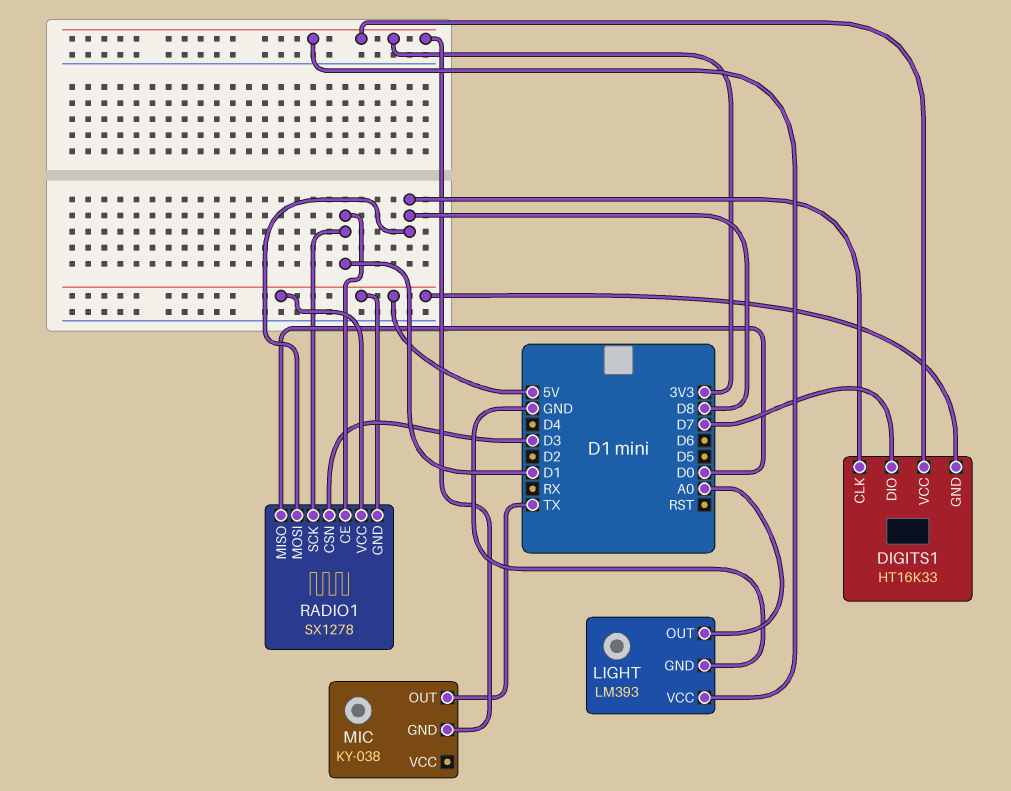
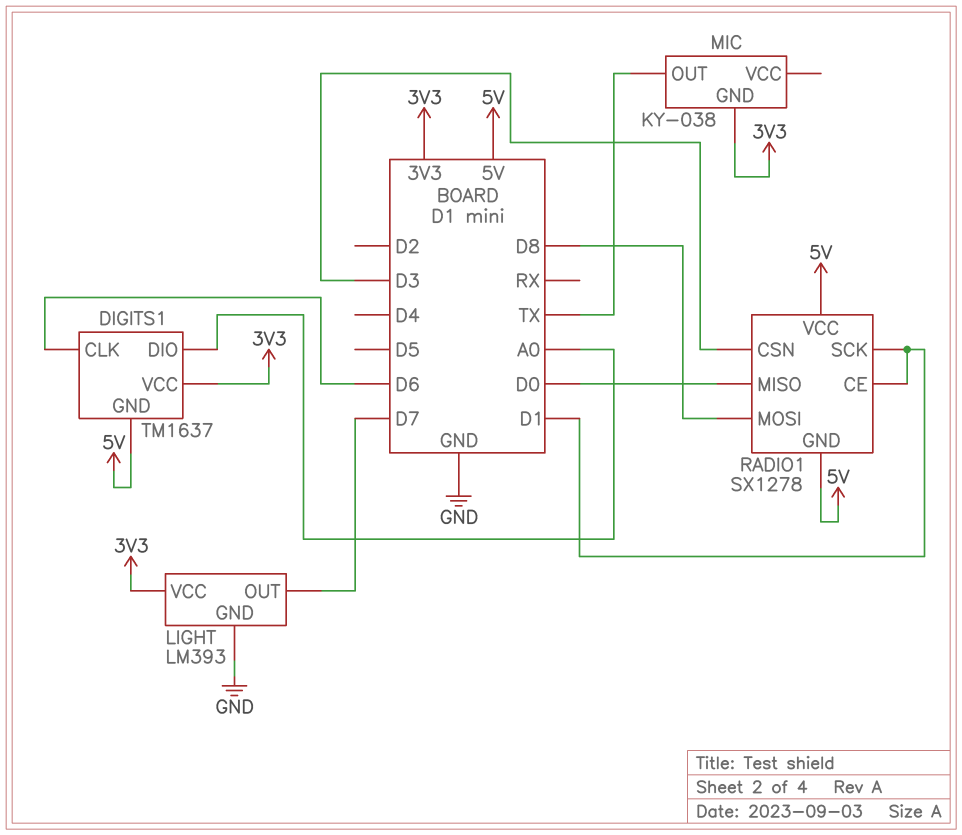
DIGITS1: HT16K33 -> TM1637
DIGITS1 pin CLK: D8 -> D6
DIGITS1 pin DIO: D7 -> A0
LIGHT pin OUT: A0 -> D7

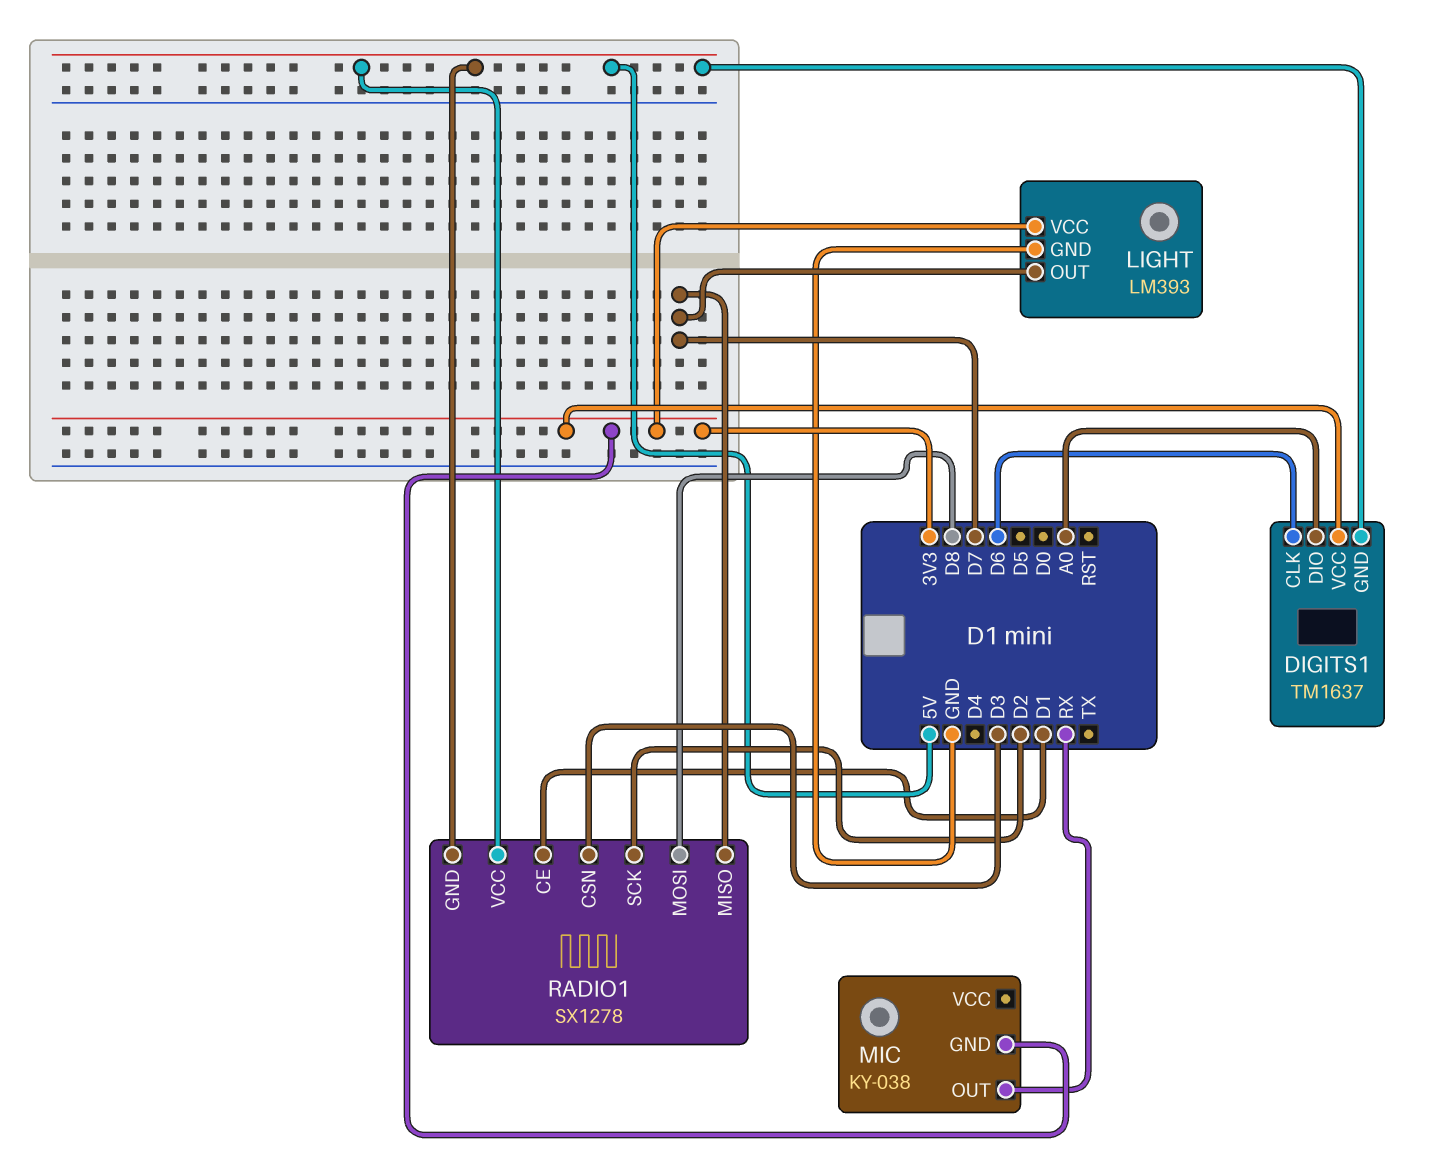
MIC pin OUT: TX -> RX
RADIO1 pin MISO: D0 -> D7
RADIO1 pin SCK: D1 -> D2

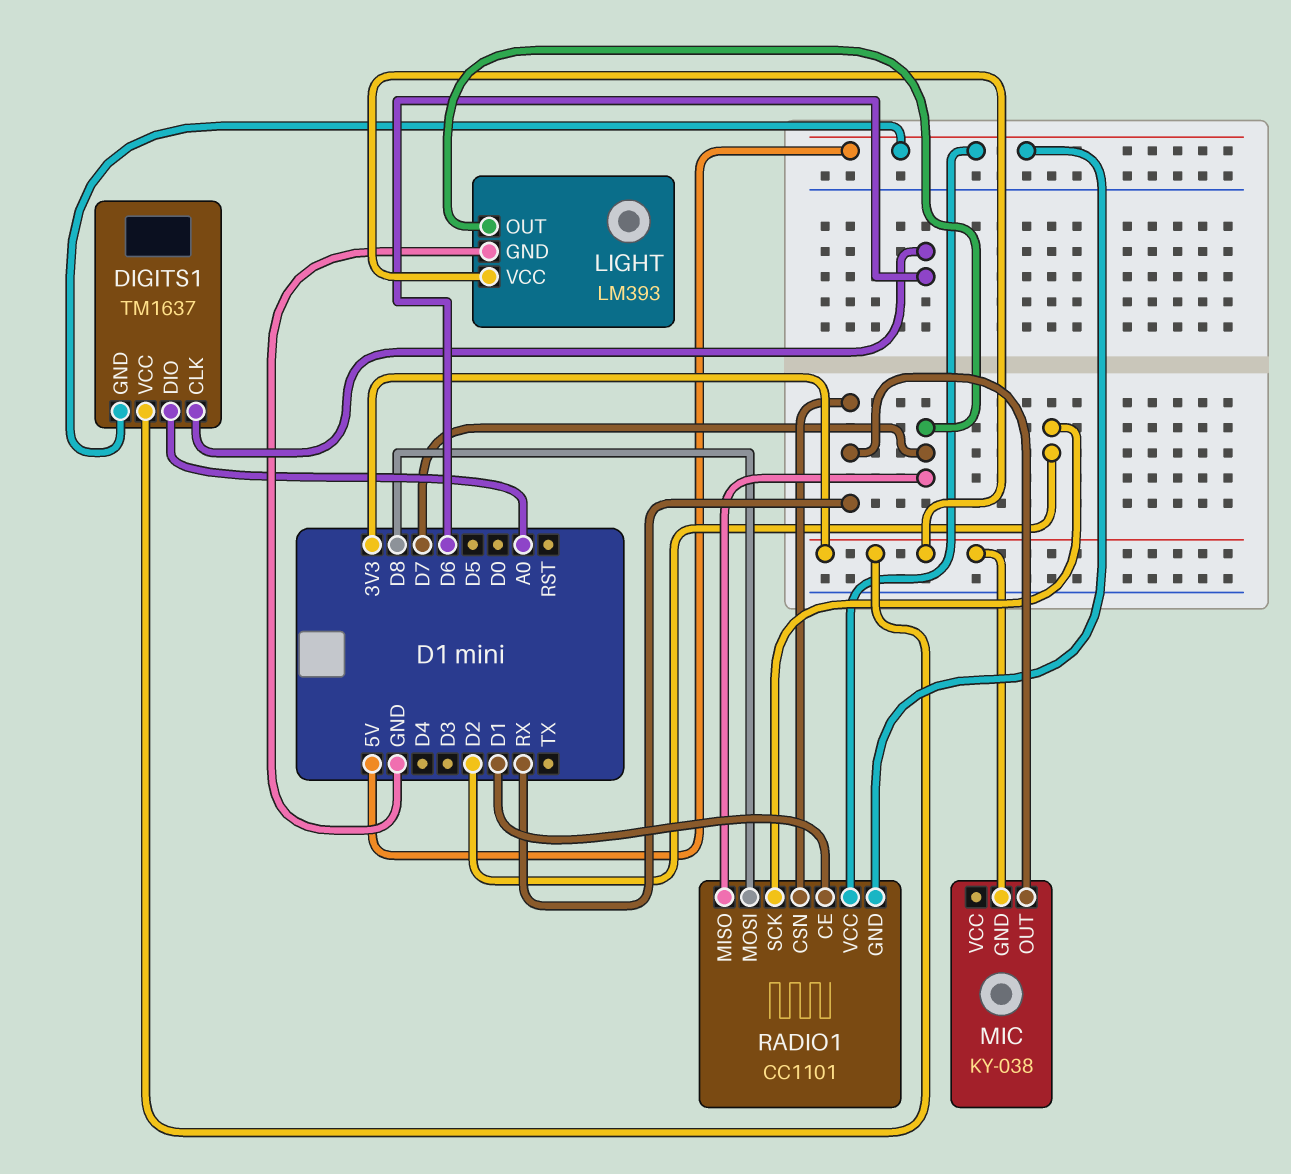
RADIO1: SX1278 -> CC1101
RADIO1 pin CSN: D3 -> RX

